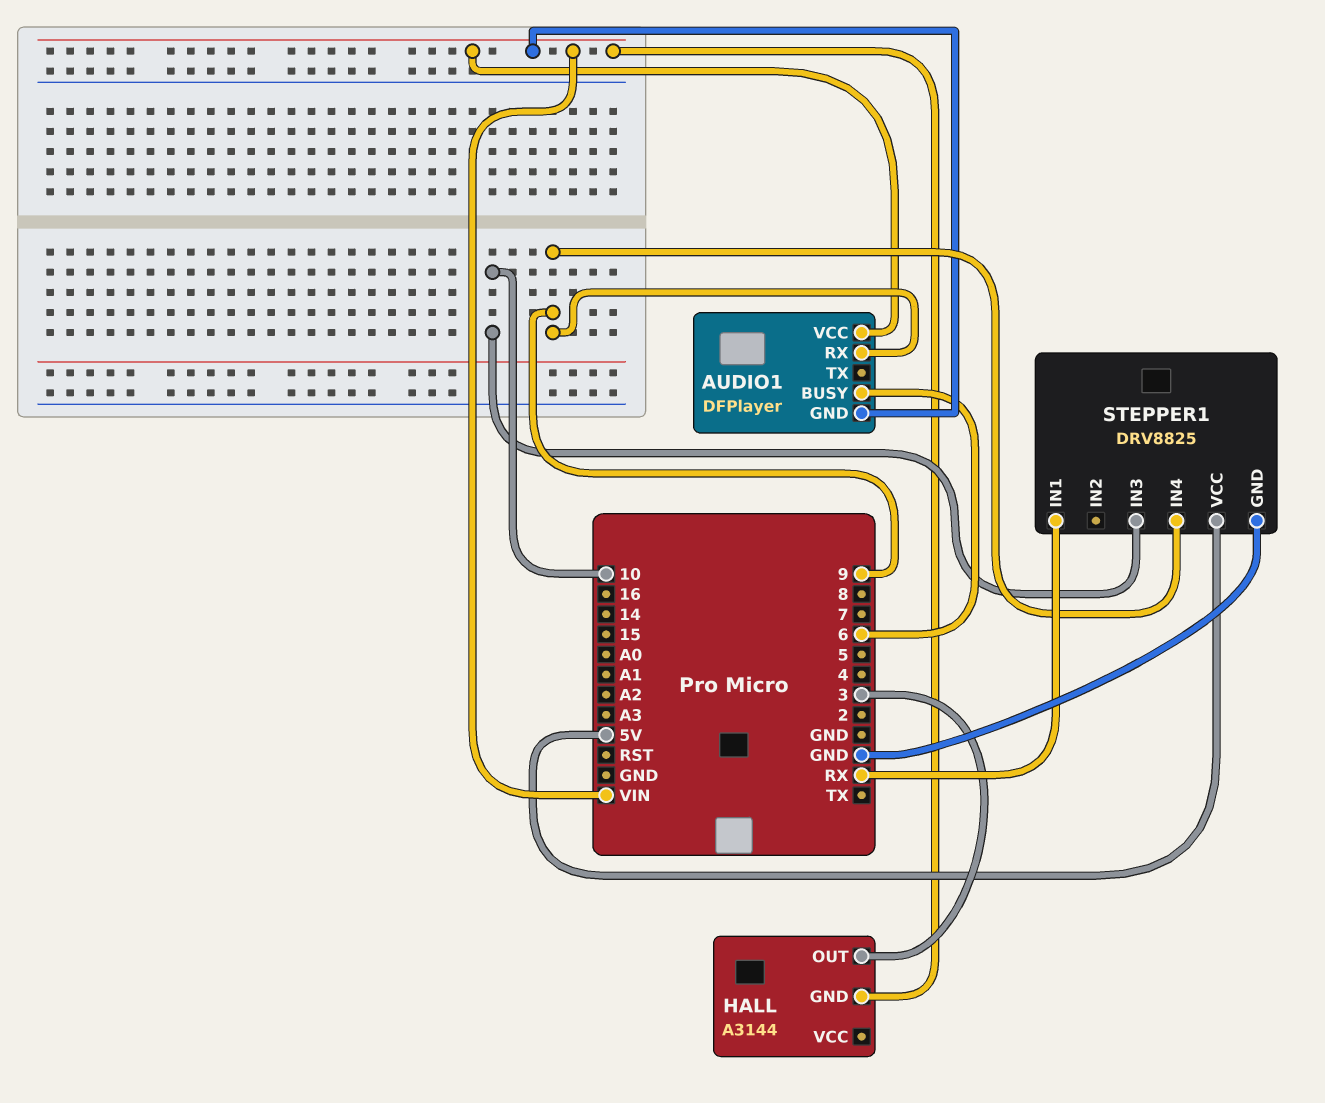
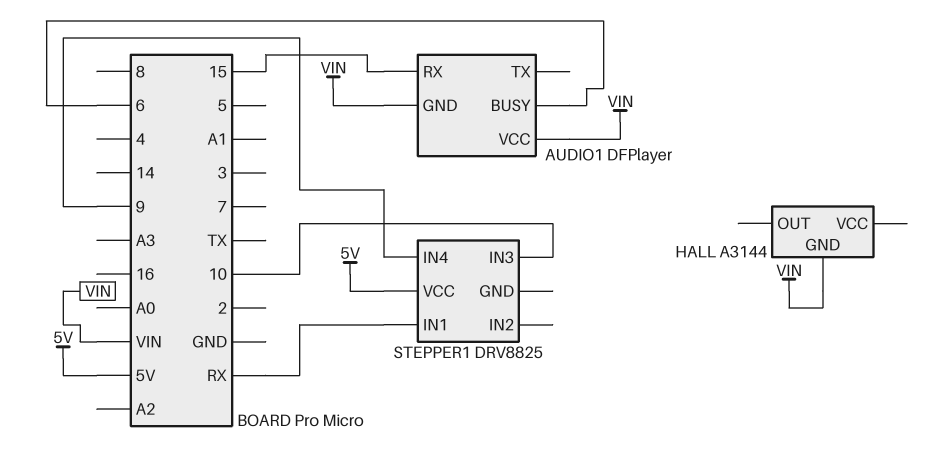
AUDIO1 pin RX: 9 -> 15
HALL pin OUT: 3 -> none
STEPPER1 pin GND: GND -> none

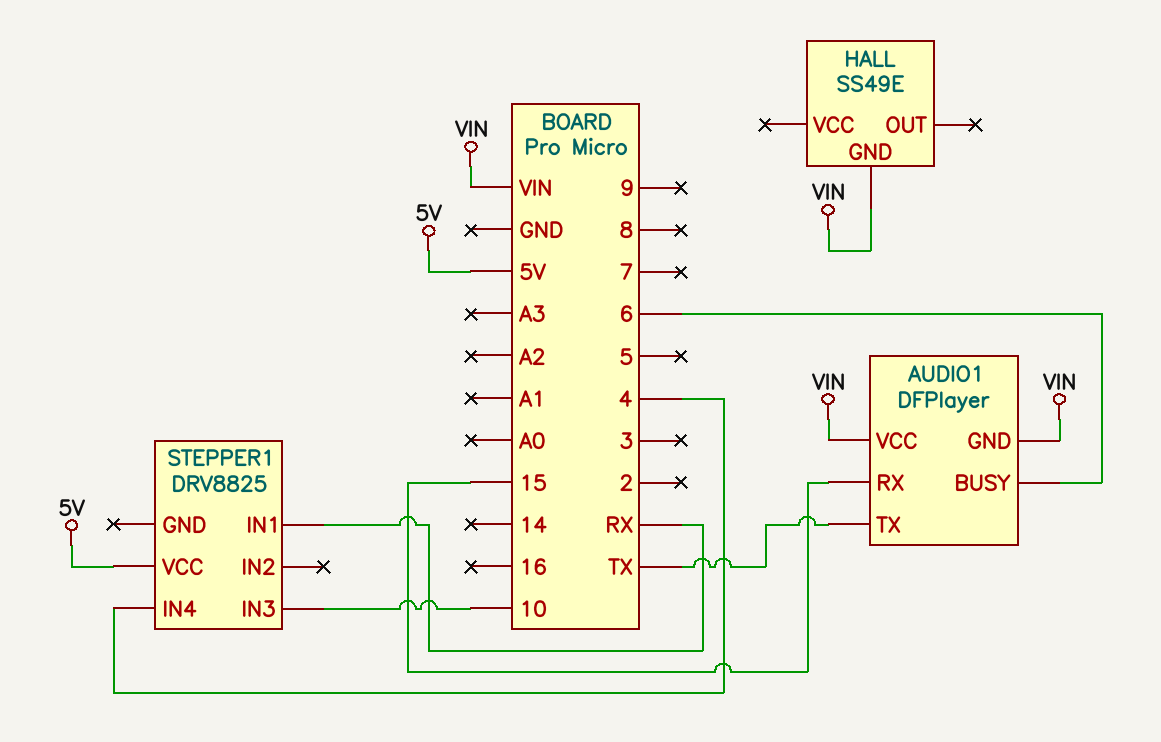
AUDIO1 pin TX: none -> TX
HALL: A3144 -> SS49E
STEPPER1 pin IN4: 9 -> 4

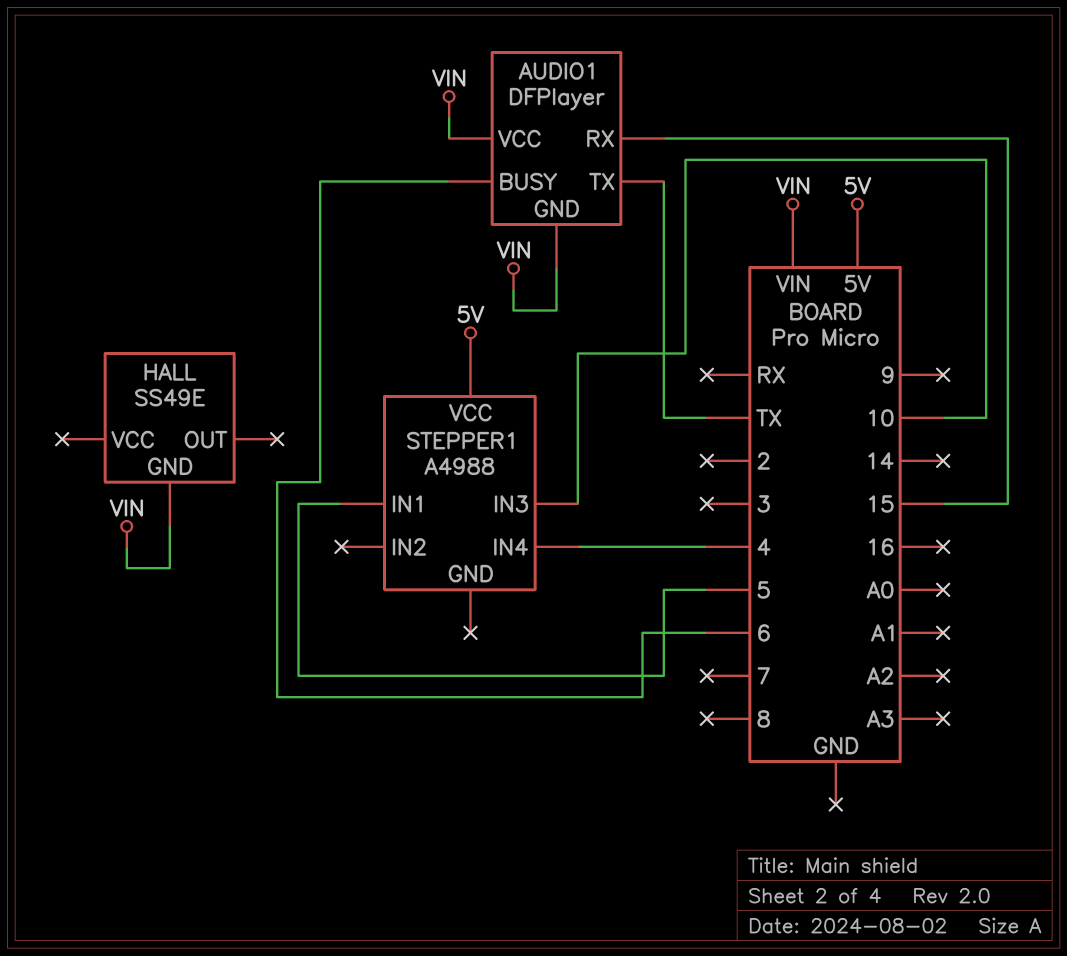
STEPPER1: DRV8825 -> A4988
STEPPER1 pin IN1: RX -> 5

